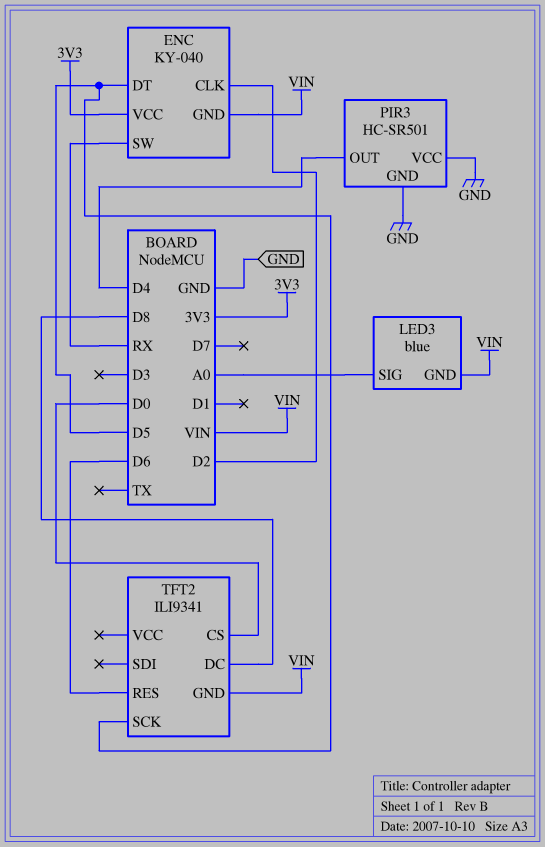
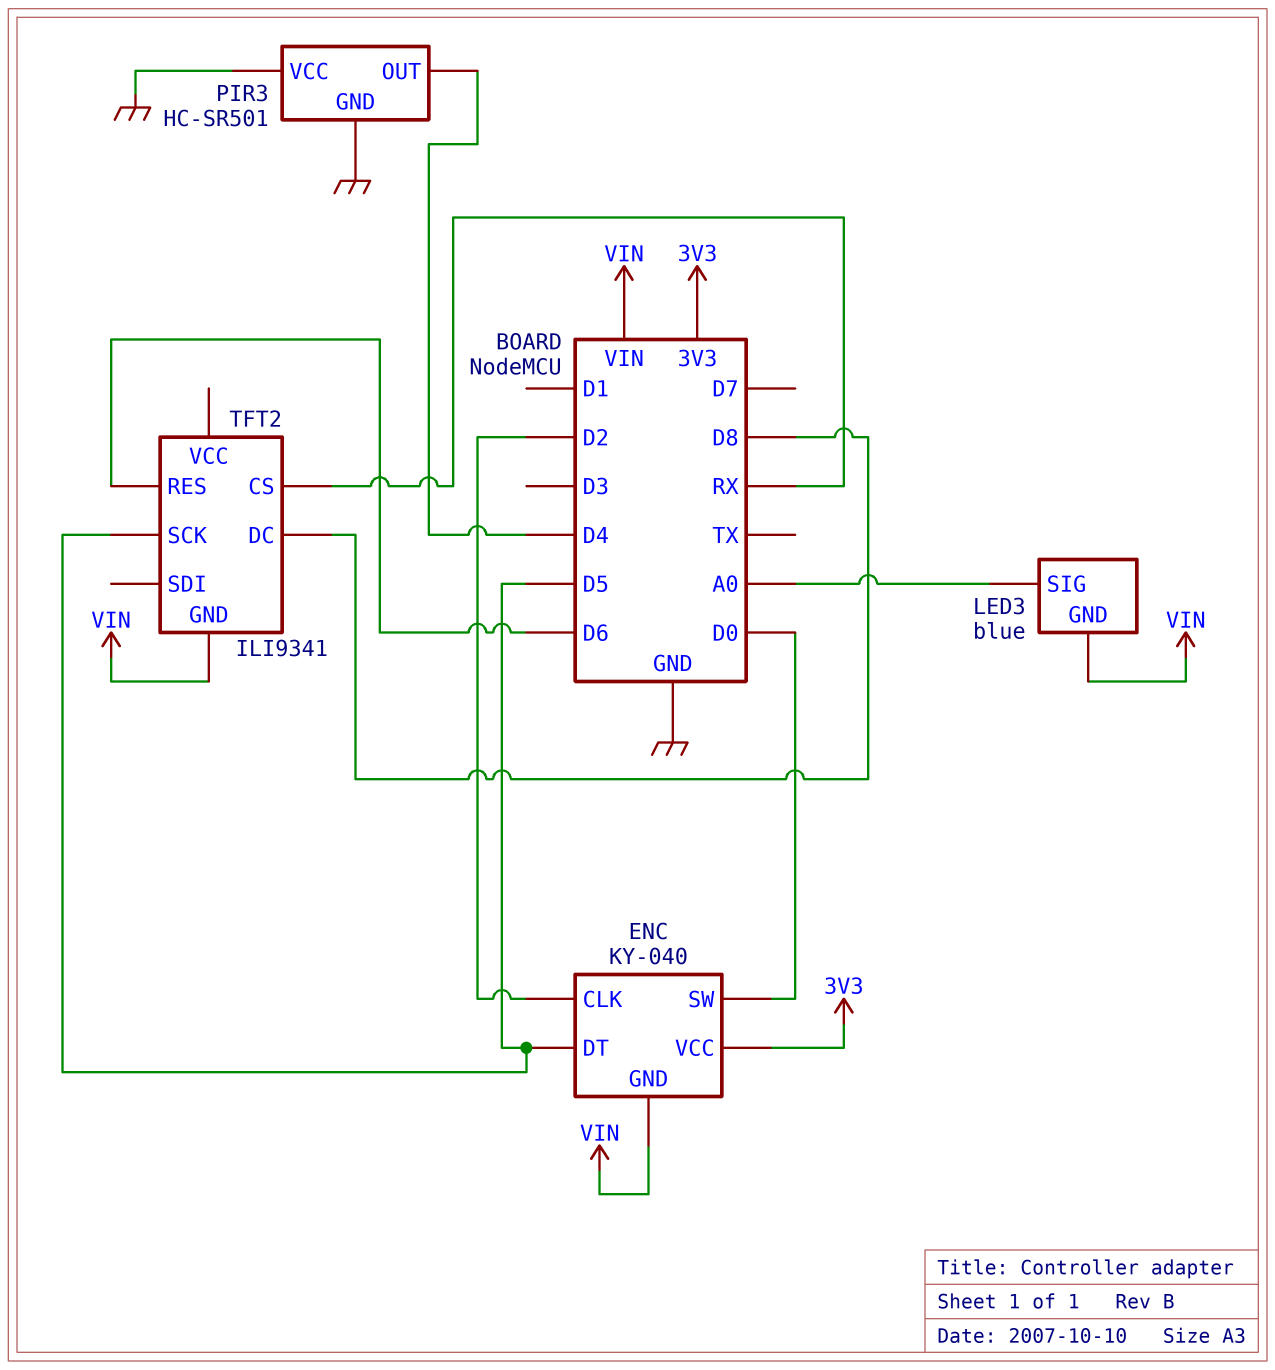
ENC pin SW: RX -> D0
TFT2 pin CS: D0 -> RX

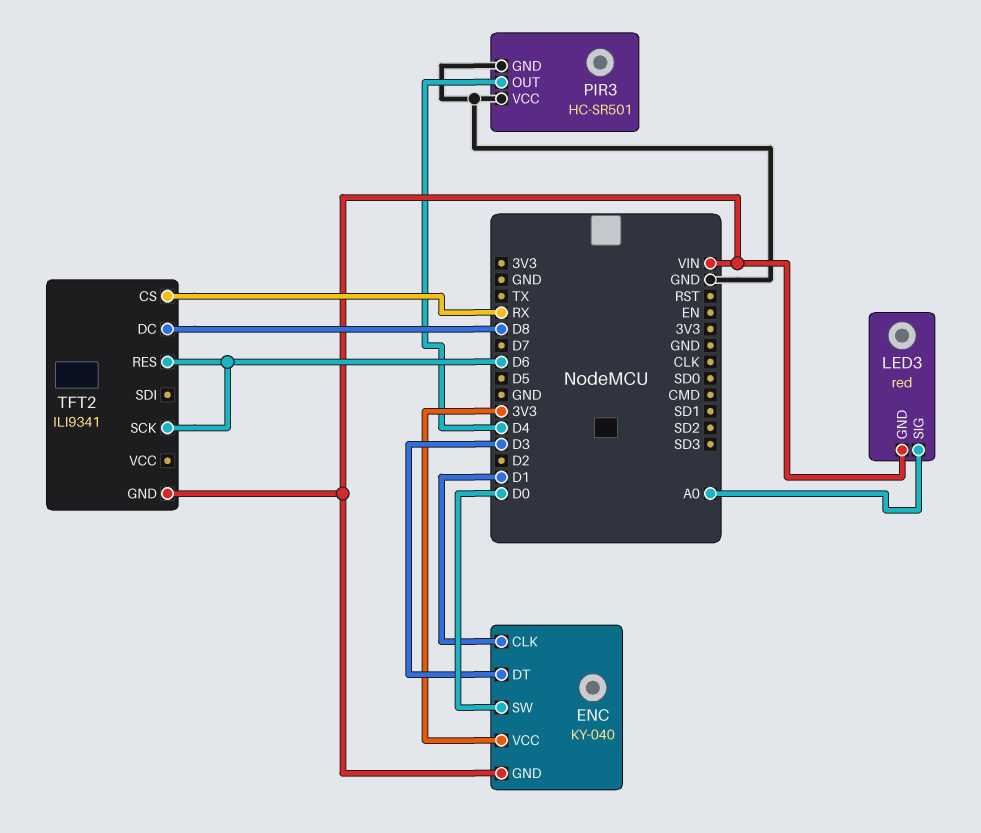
ENC pin CLK: D2 -> D1
ENC pin DT: D5 -> D3
LED3: blue -> red
TFT2 pin SCK: D5 -> D6

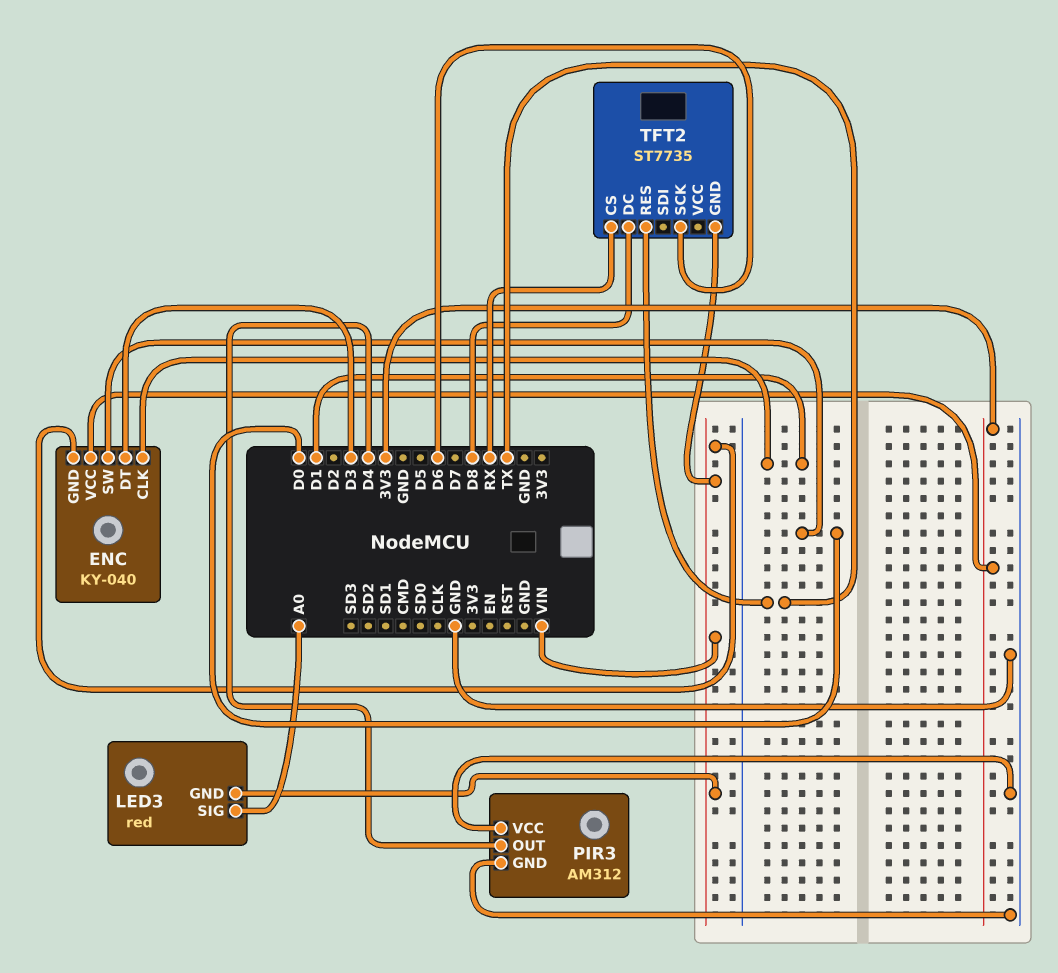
PIR3: HC-SR501 -> AM312
TFT2: ILI9341 -> ST7735
TFT2 pin RES: D6 -> TX

